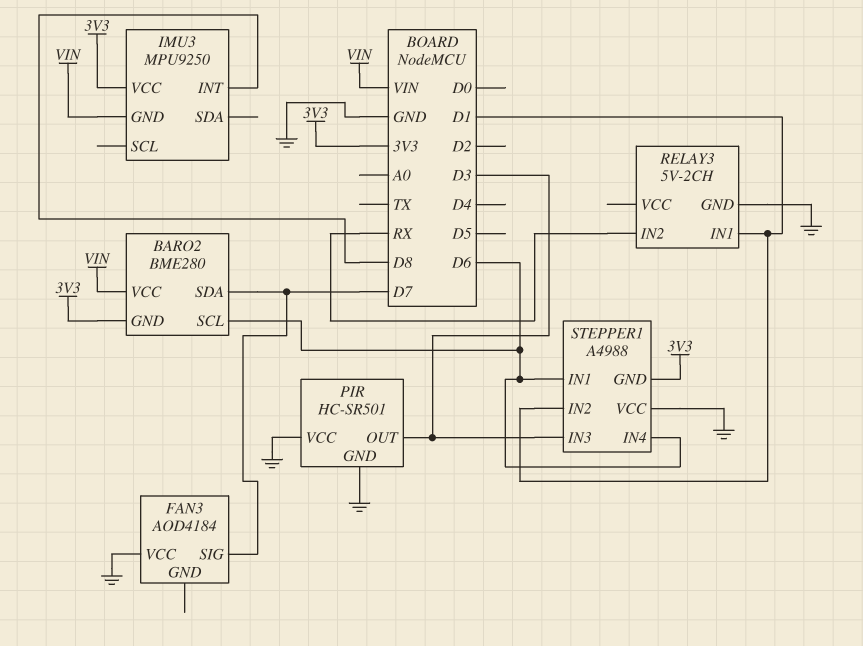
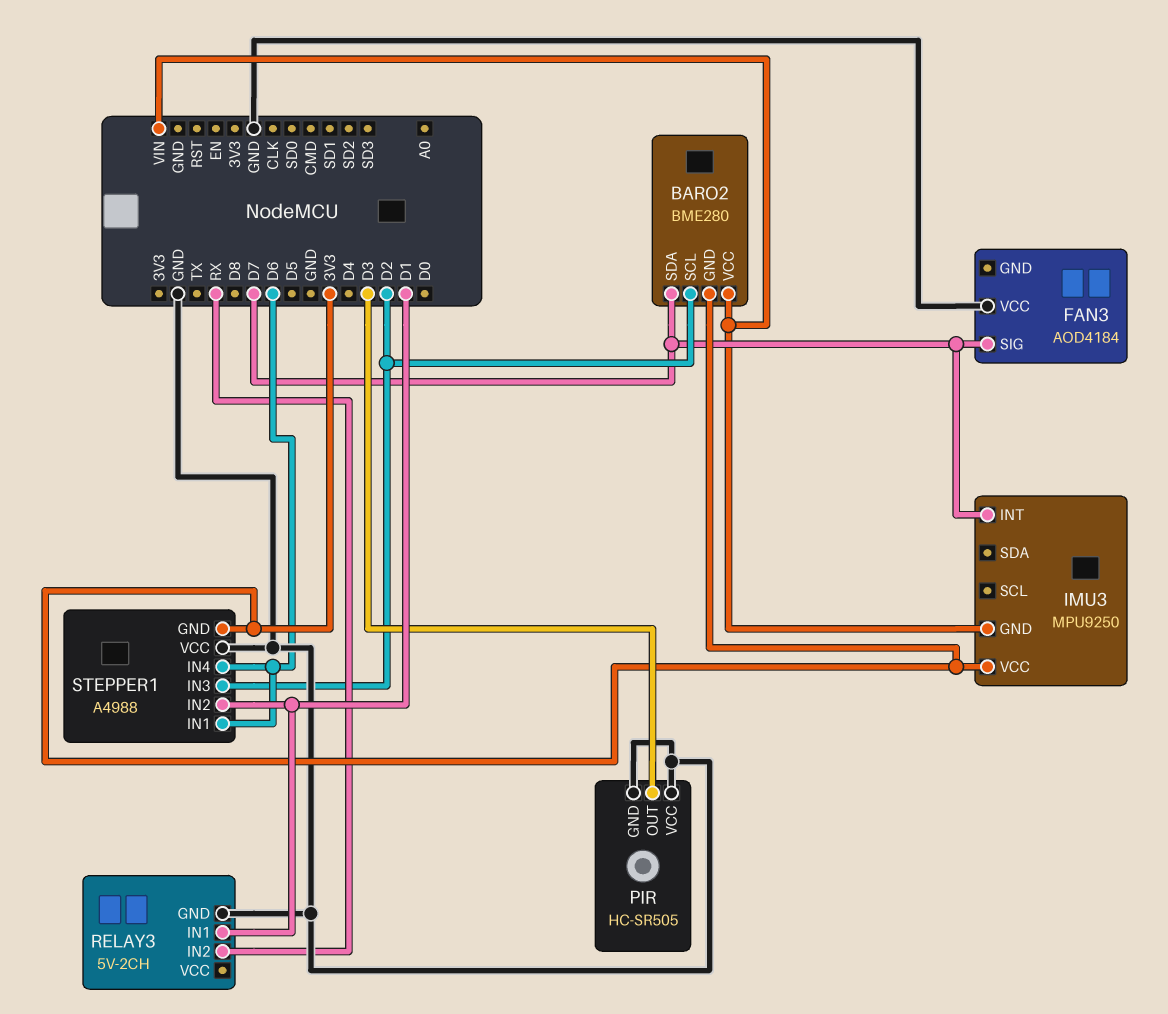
BARO2 pin SCL: D6 -> D2
IMU3 pin INT: D8 -> D7
PIR: HC-SR501 -> HC-SR505
STEPPER1 pin IN3: D3 -> D2

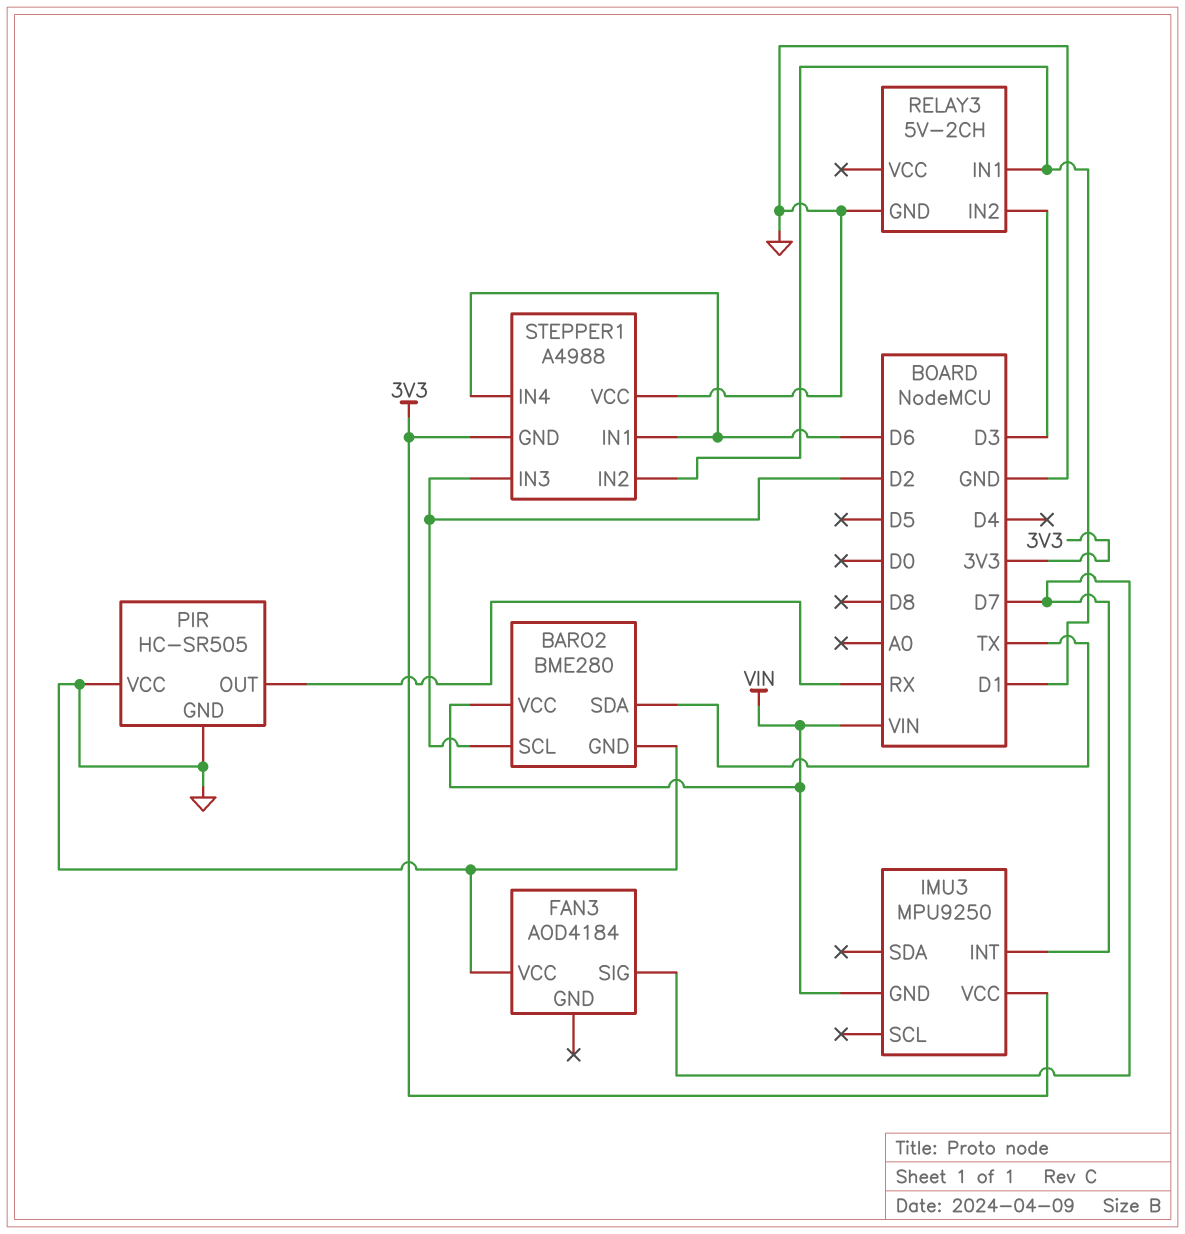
BARO2 pin GND: 3V3 -> GND
BARO2 pin SDA: D7 -> TX
PIR pin OUT: D3 -> RX
RELAY3 pin IN2: RX -> D3

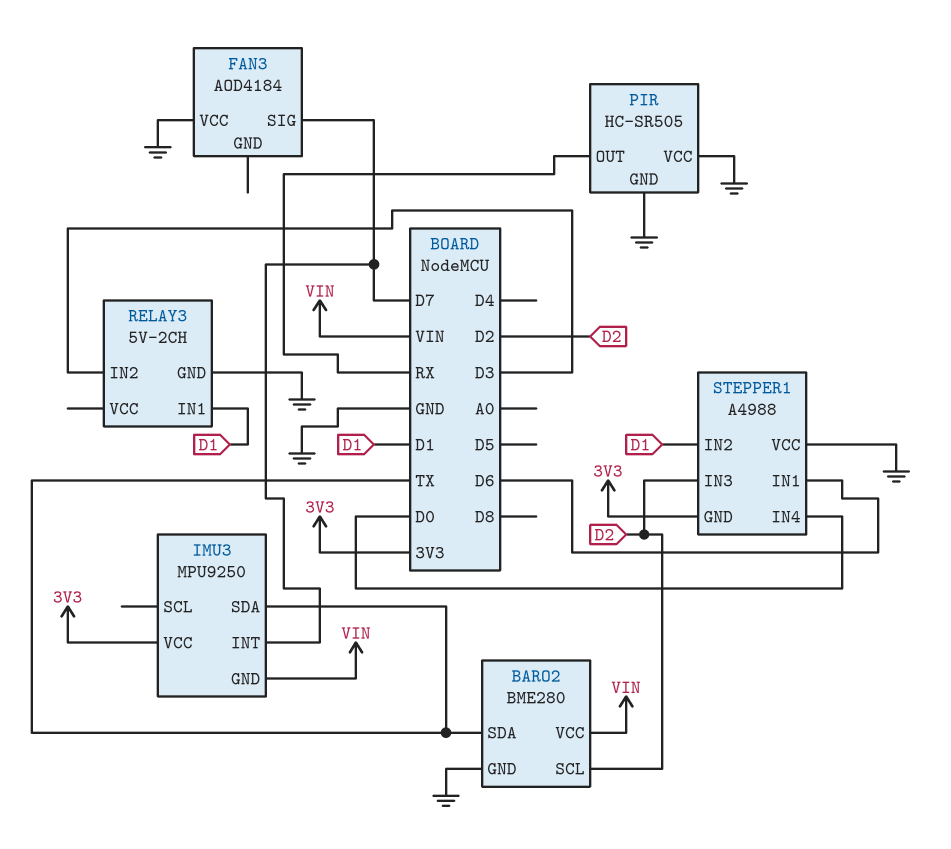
IMU3 pin SDA: none -> TX
STEPPER1 pin IN4: D6 -> D0

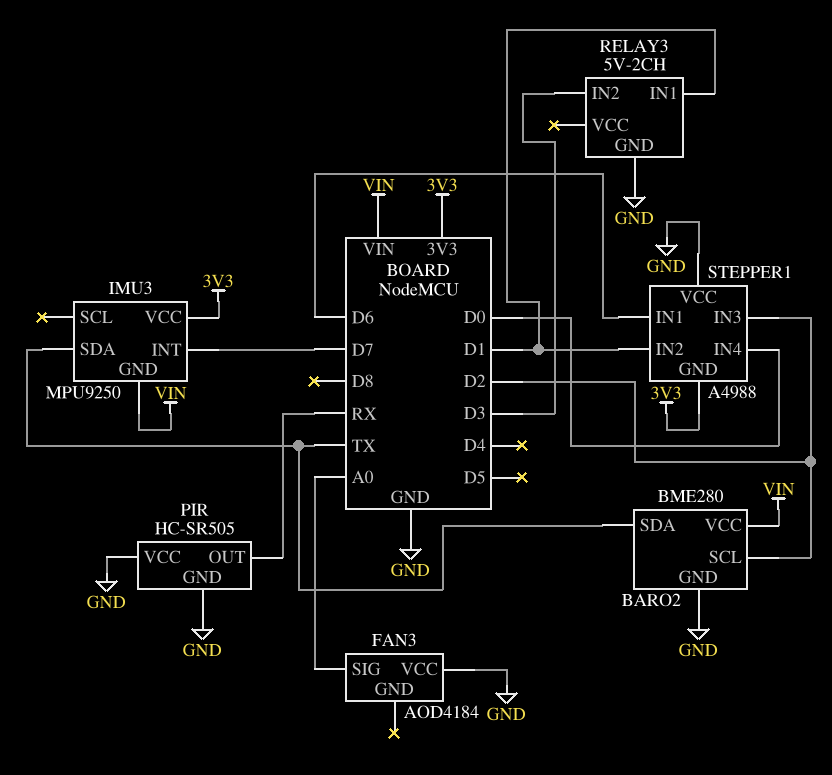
FAN3 pin SIG: D7 -> A0

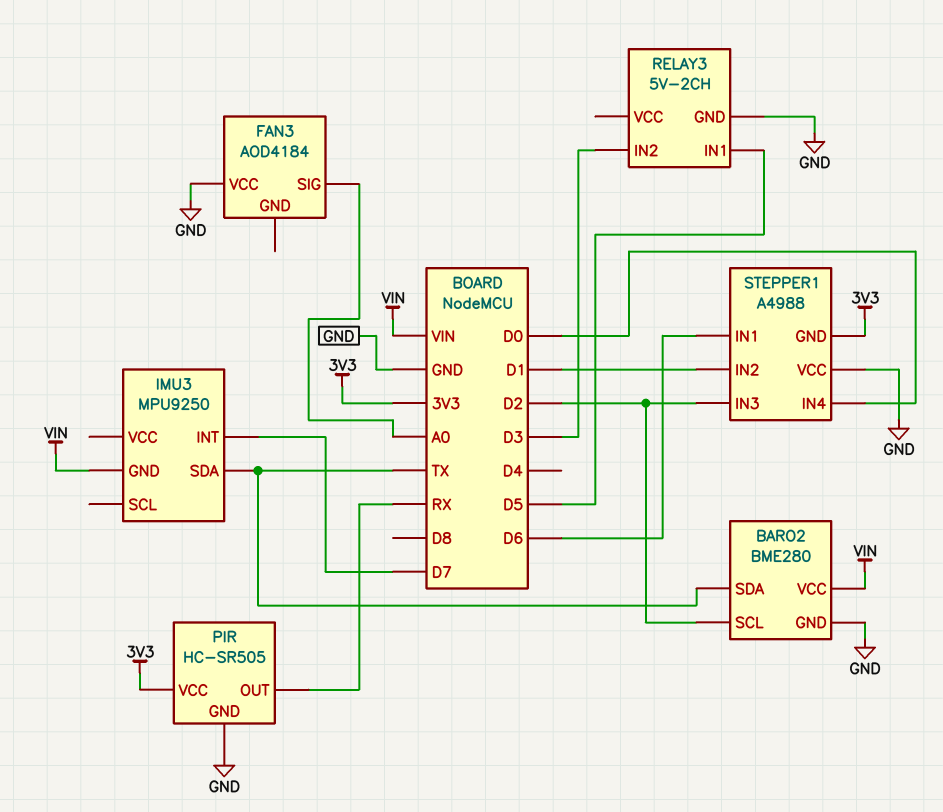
IMU3 pin VCC: 3V3 -> none
PIR pin VCC: GND -> 3V3
RELAY3 pin IN1: D1 -> D5

